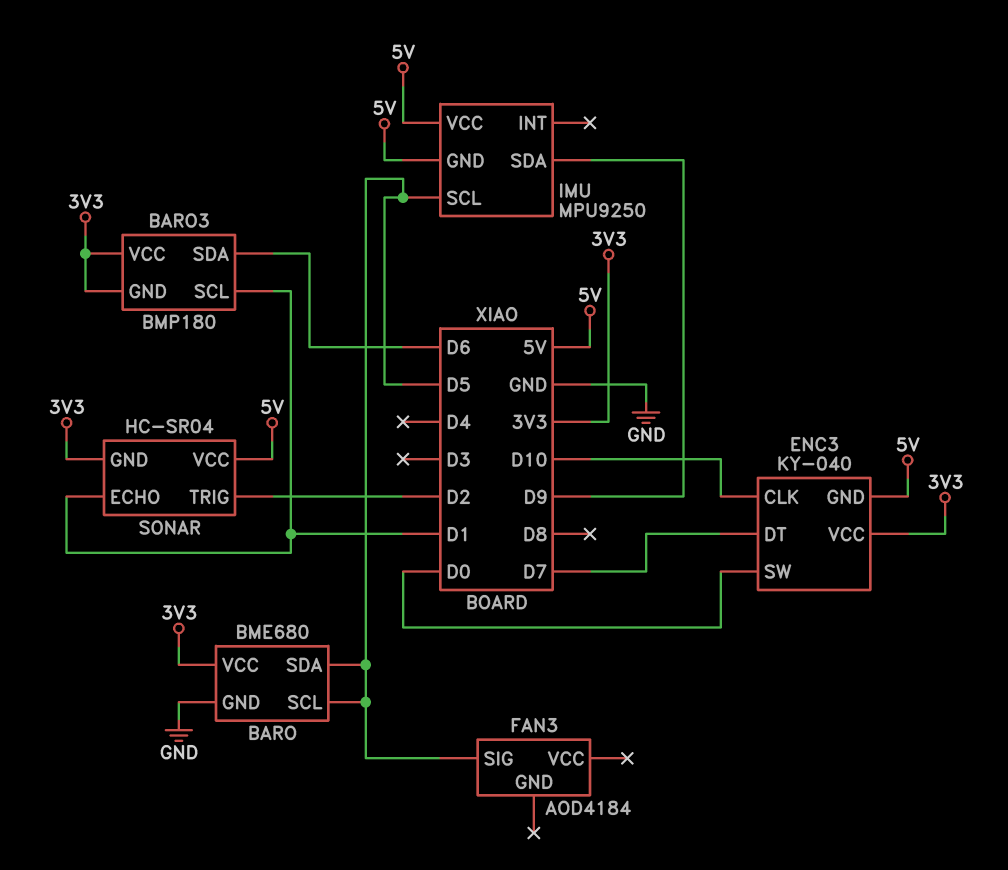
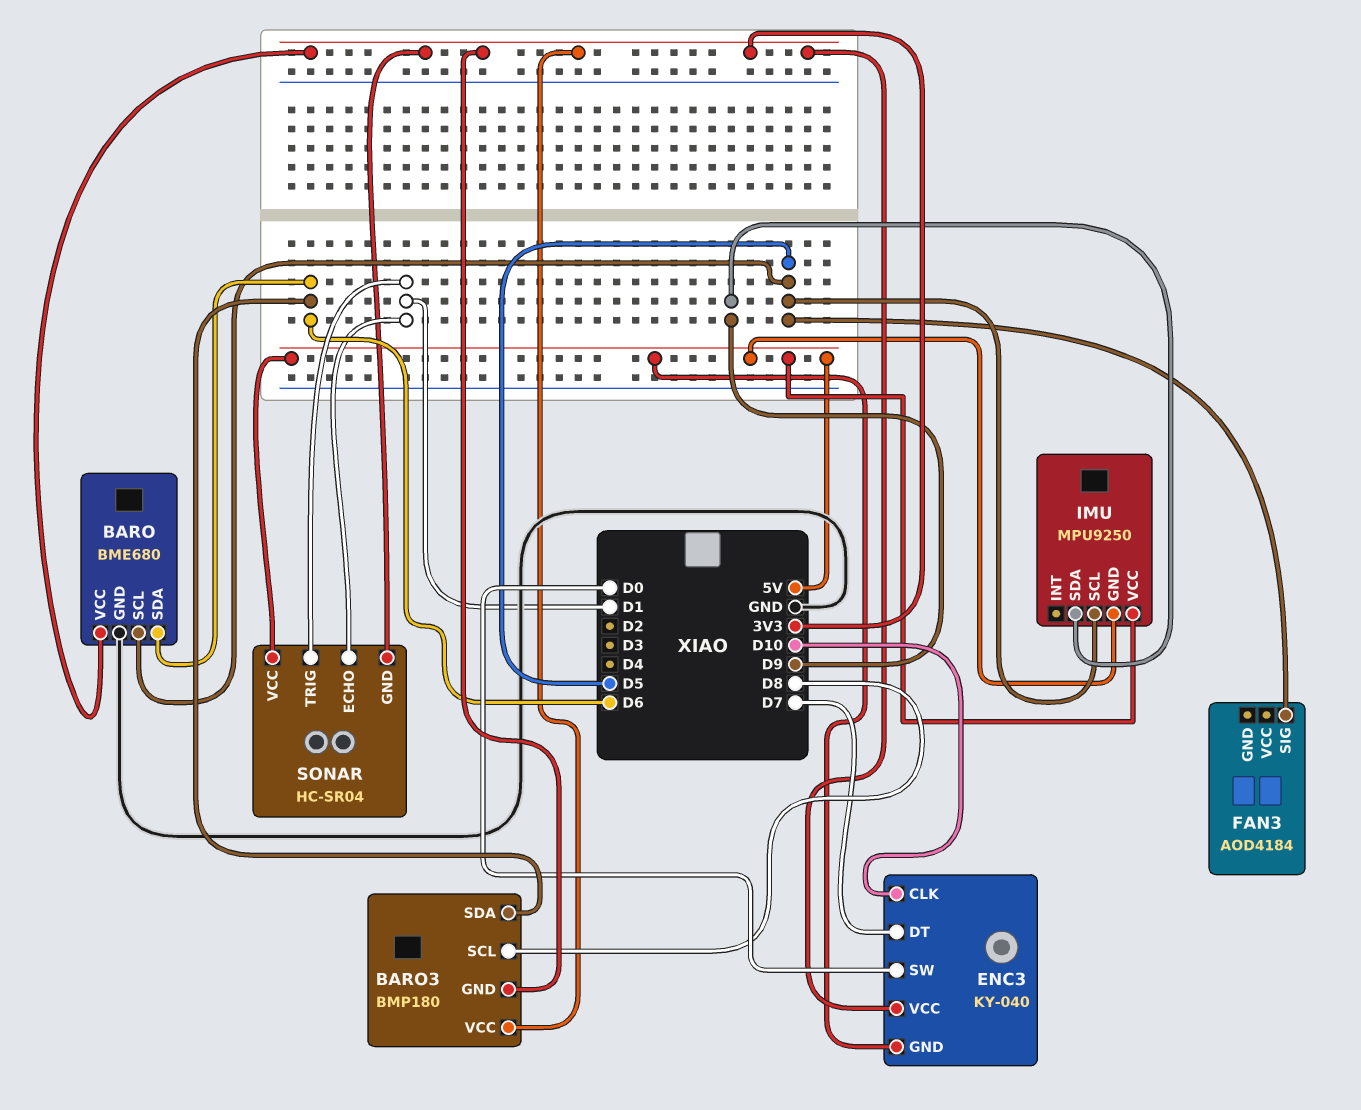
BARO pin SDA: D5 -> D6
BARO3 pin SCL: D1 -> D8
SONAR pin TRIG: D2 -> D1

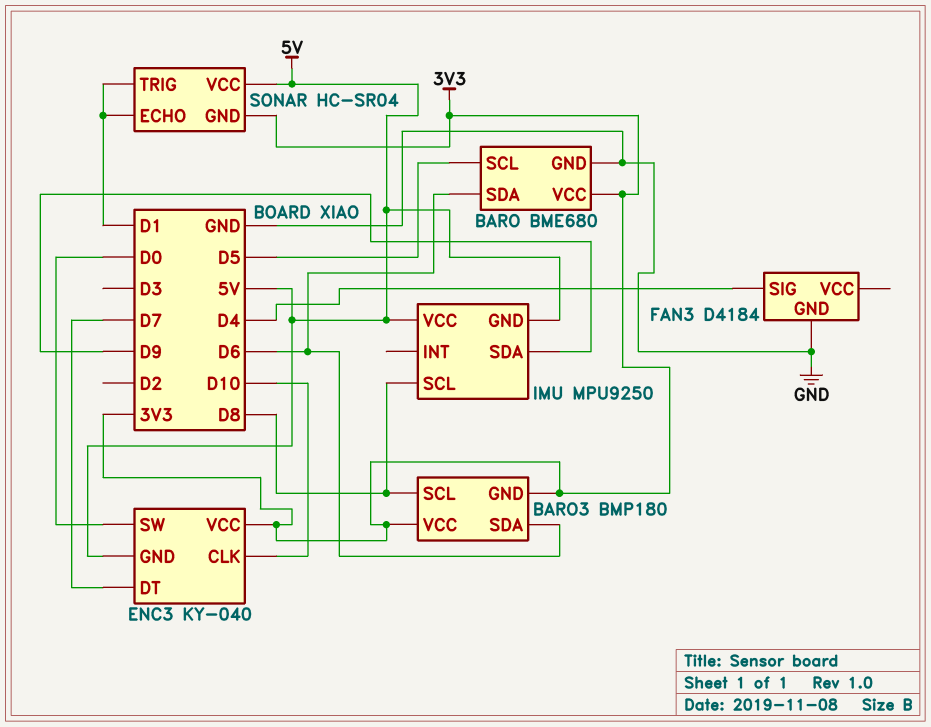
FAN3: AOD4184 -> D4184
FAN3 pin GND: none -> GND
FAN3 pin SIG: D5 -> D4
IMU pin SCL: D5 -> D8

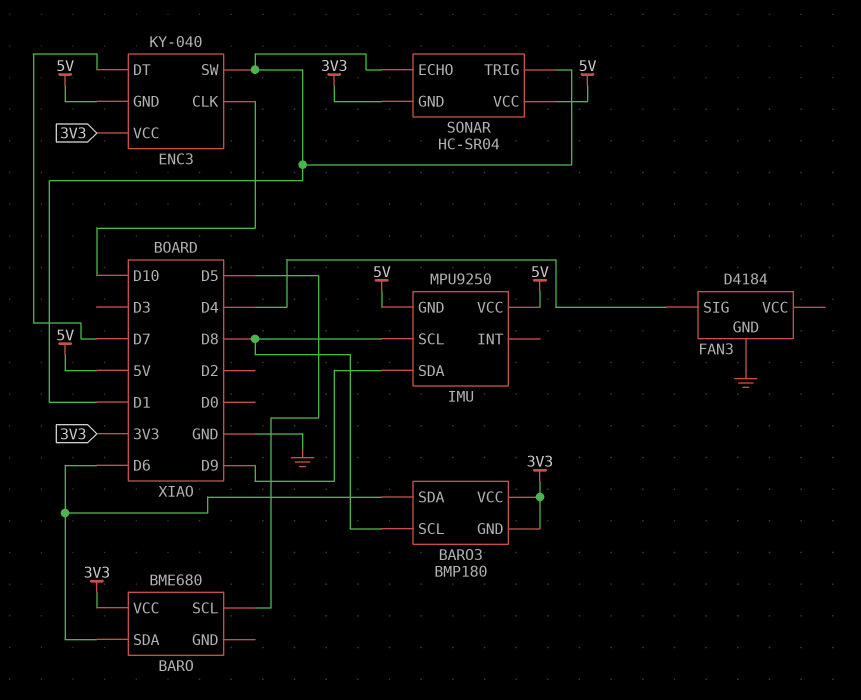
BARO pin GND: GND -> none
ENC3 pin SW: D0 -> D1

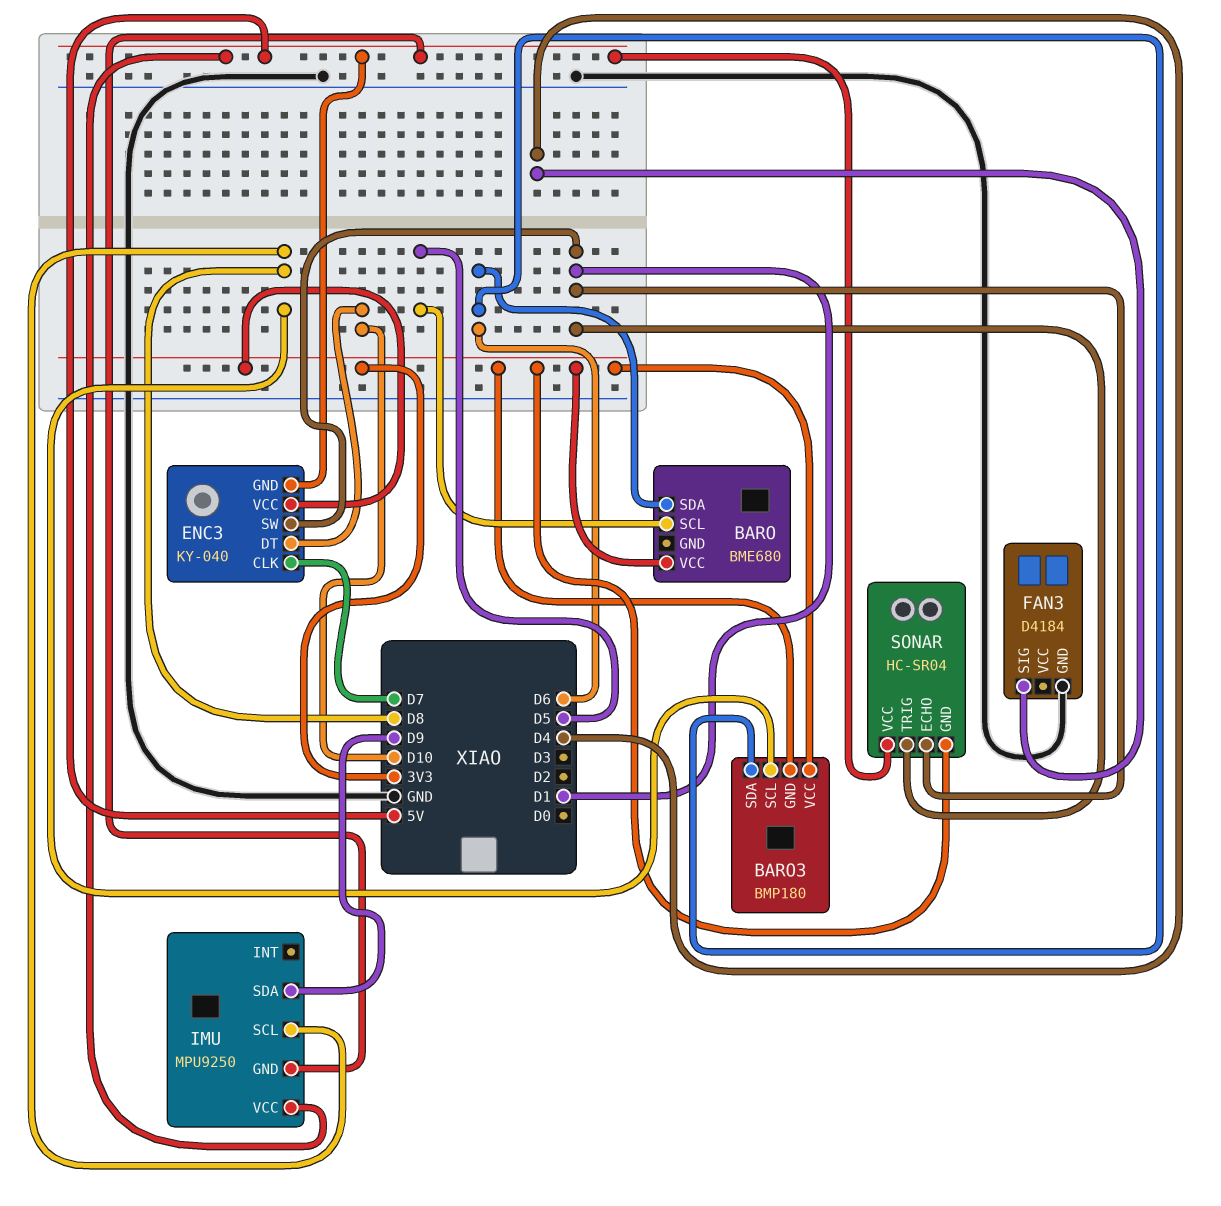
ENC3 pin CLK: D10 -> D7
ENC3 pin DT: D7 -> D10

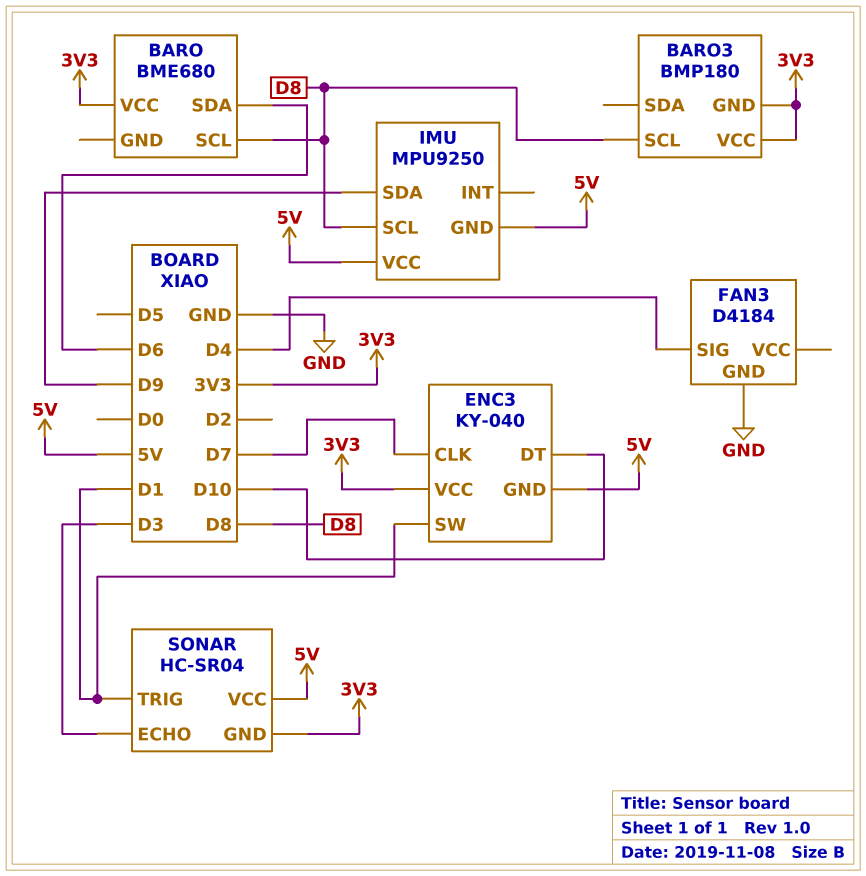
BARO pin SCL: D5 -> D8
BARO3 pin SDA: D6 -> none
SONAR pin ECHO: D1 -> D3

